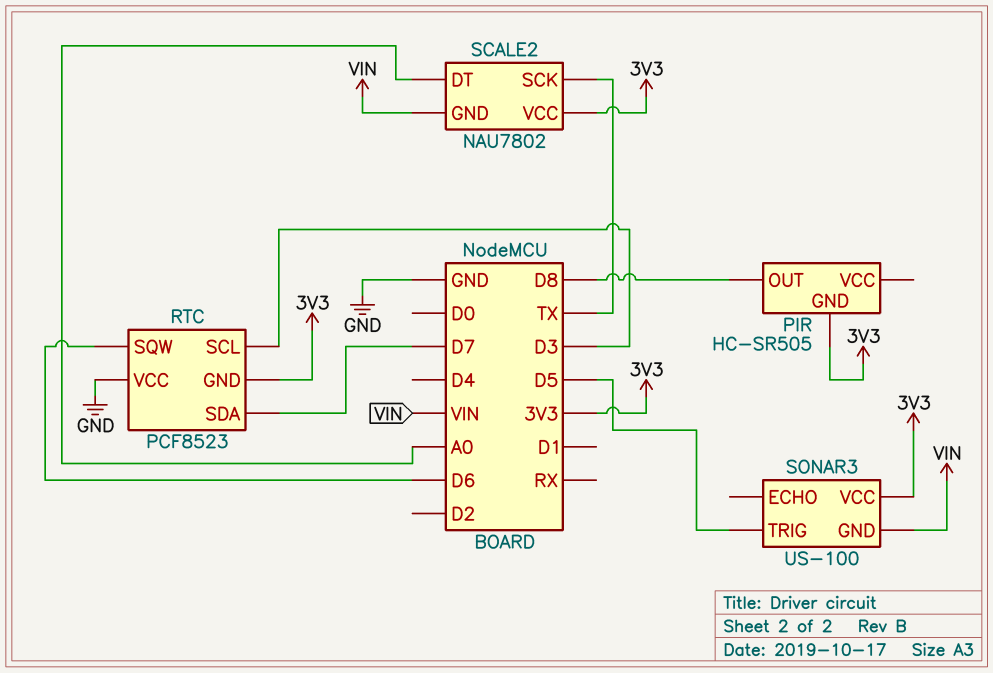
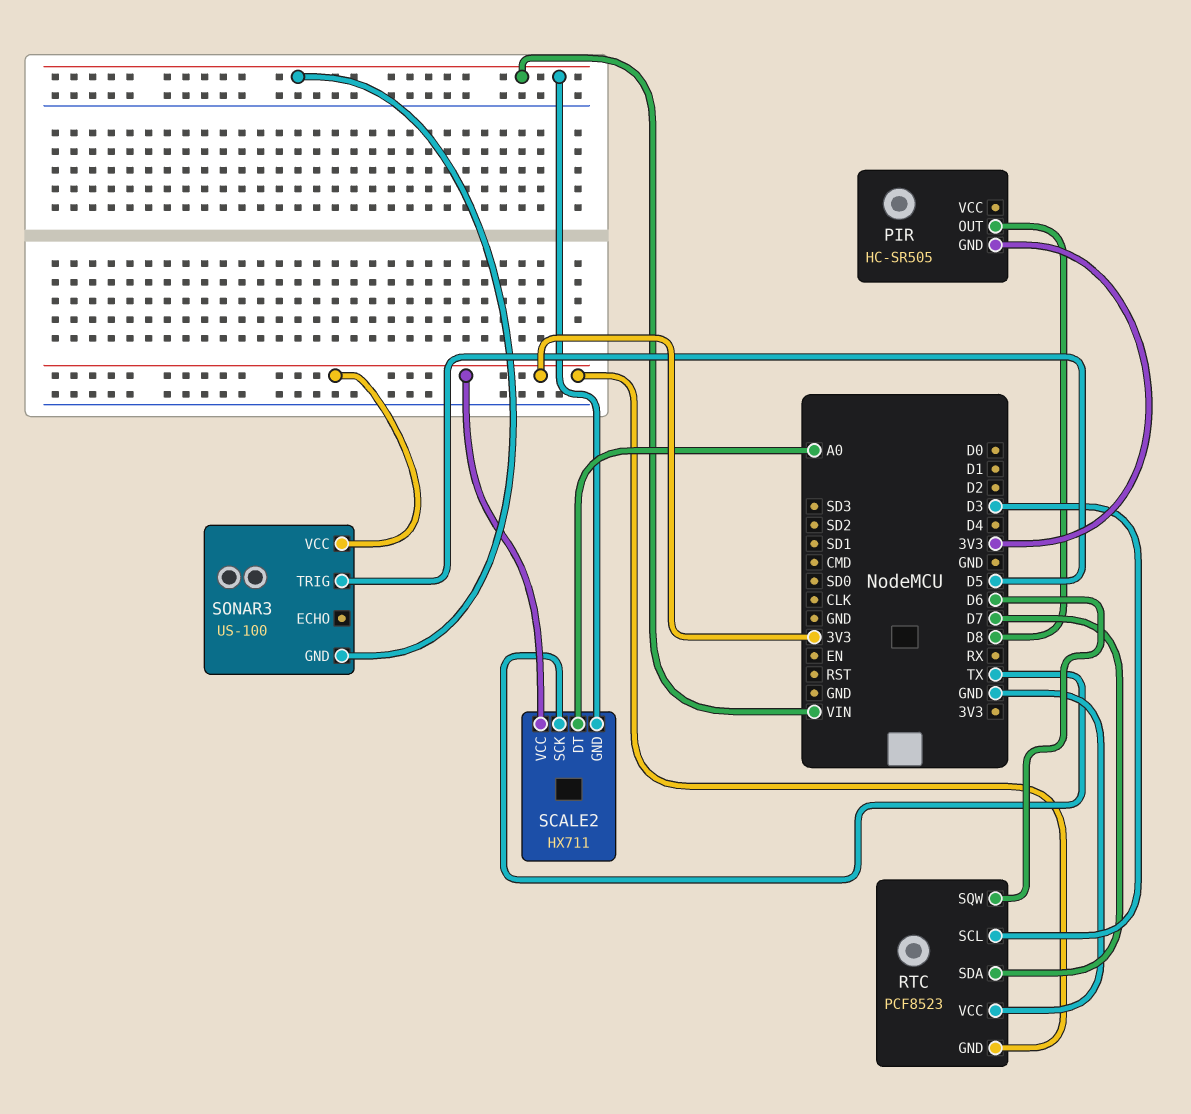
SCALE2: NAU7802 -> HX711

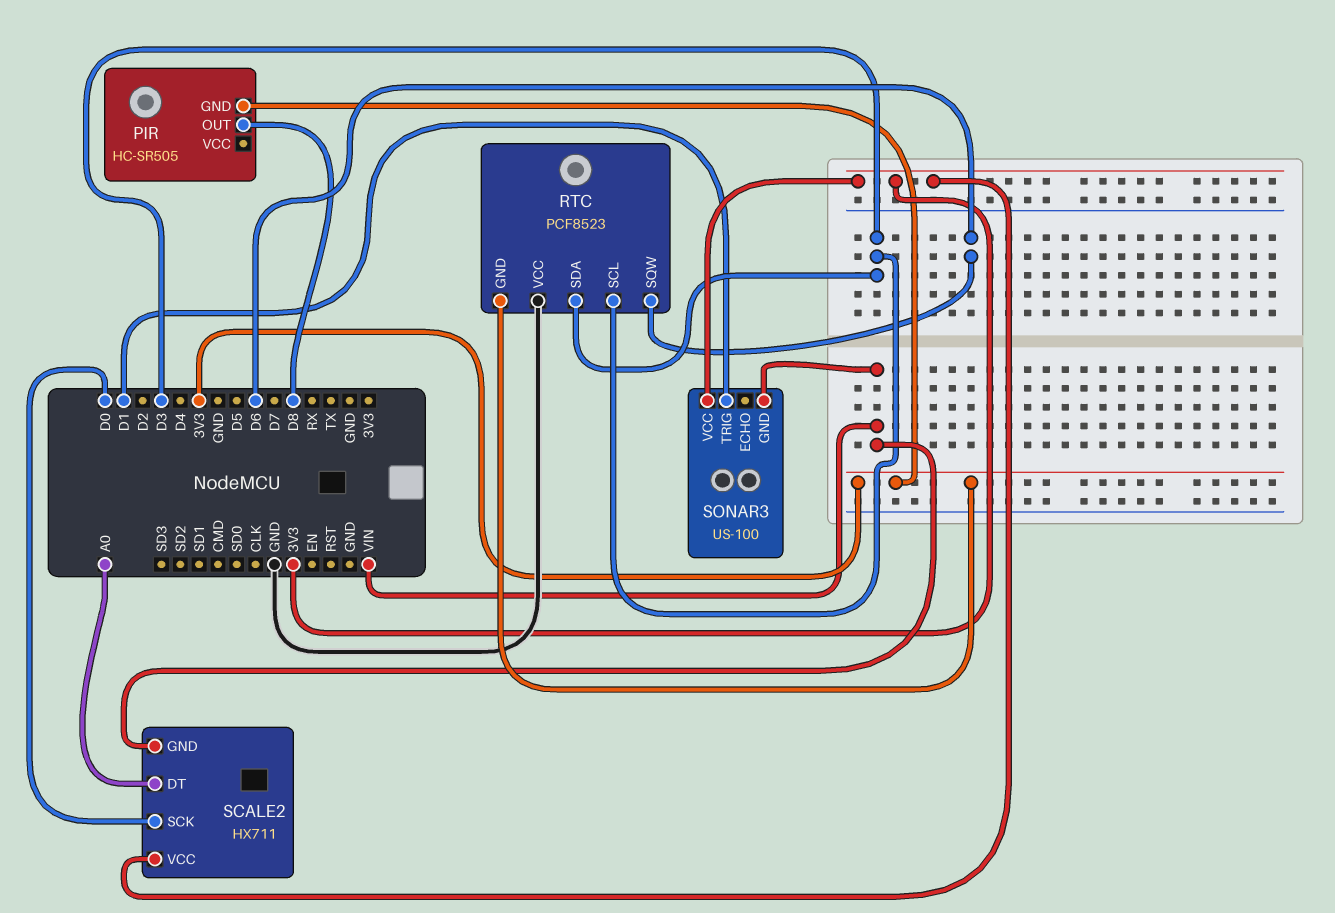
RTC pin SDA: D7 -> D3
SCALE2 pin SCK: TX -> D0
SONAR3 pin TRIG: D5 -> D1

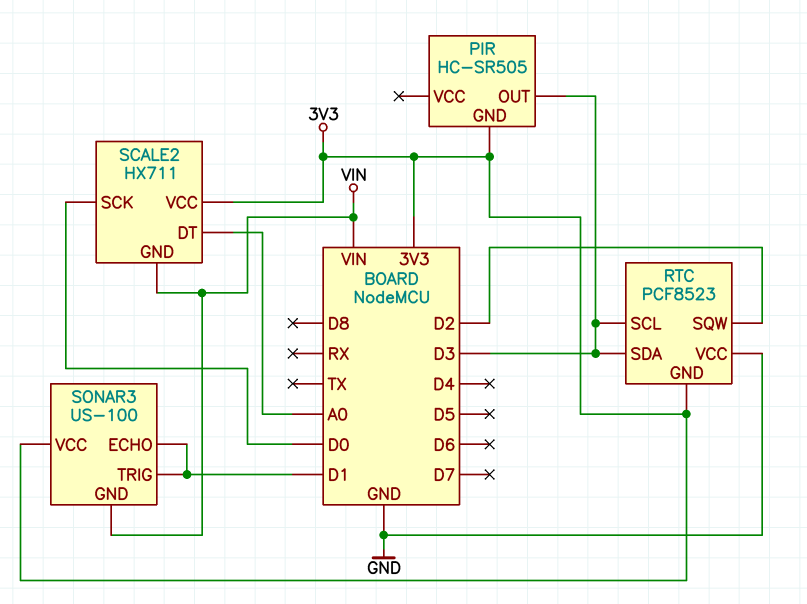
PIR pin OUT: D8 -> D3
RTC pin SQW: D6 -> D2
SONAR3 pin ECHO: none -> D1

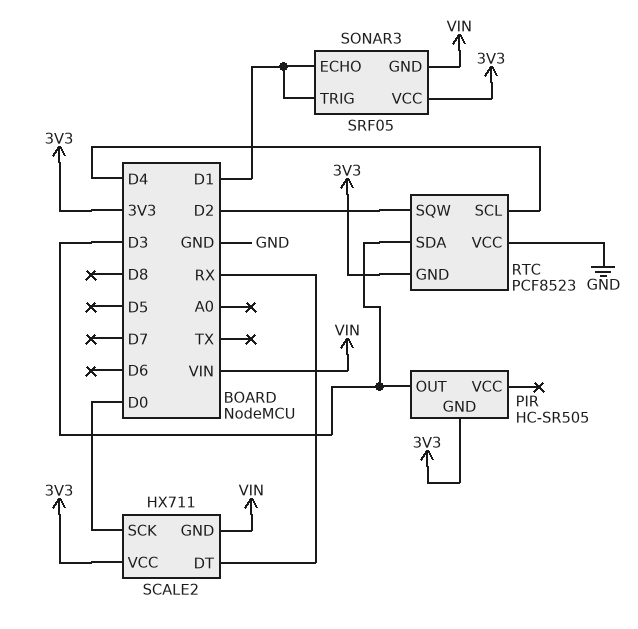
RTC pin SCL: D3 -> D4
SCALE2 pin DT: A0 -> RX
SONAR3: US-100 -> SRF05

